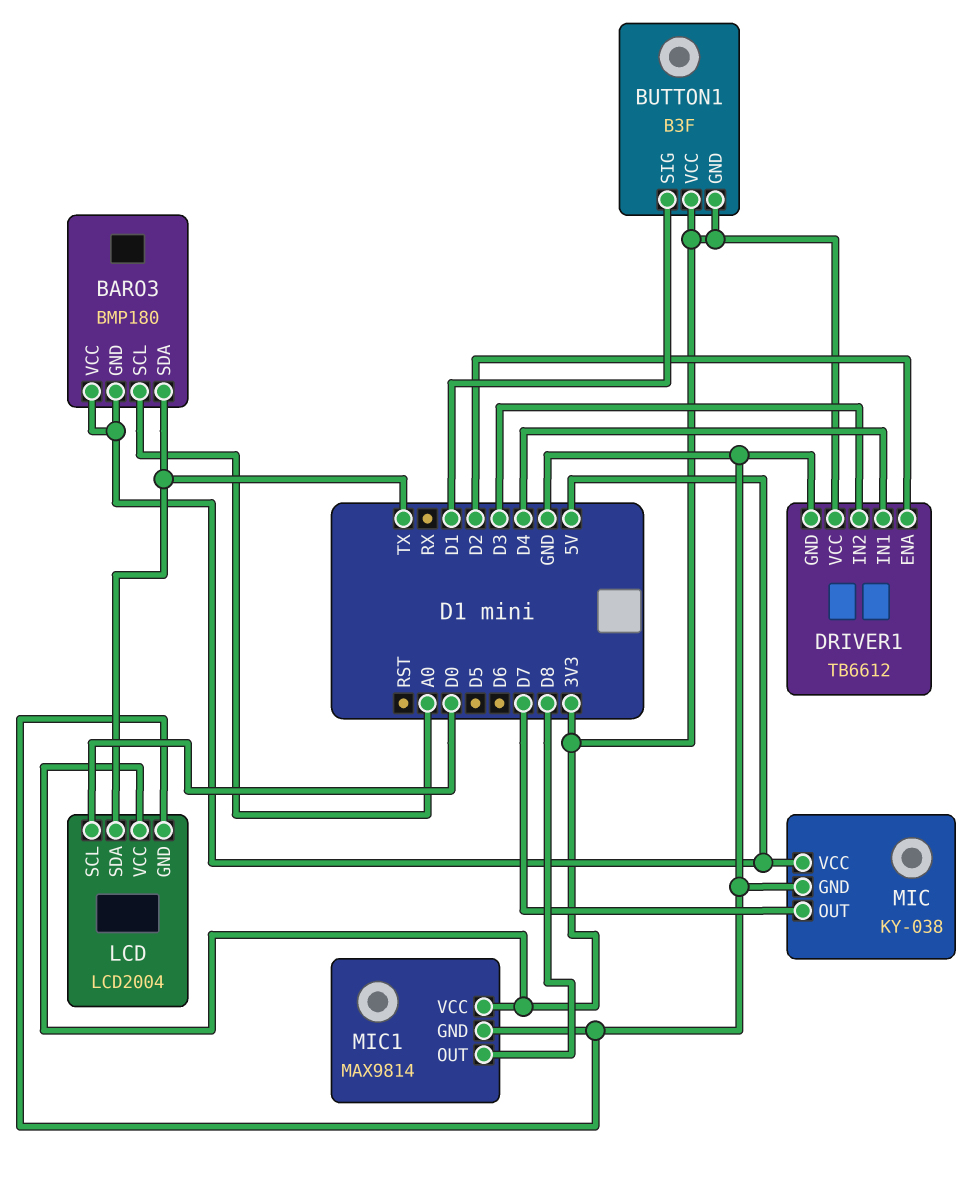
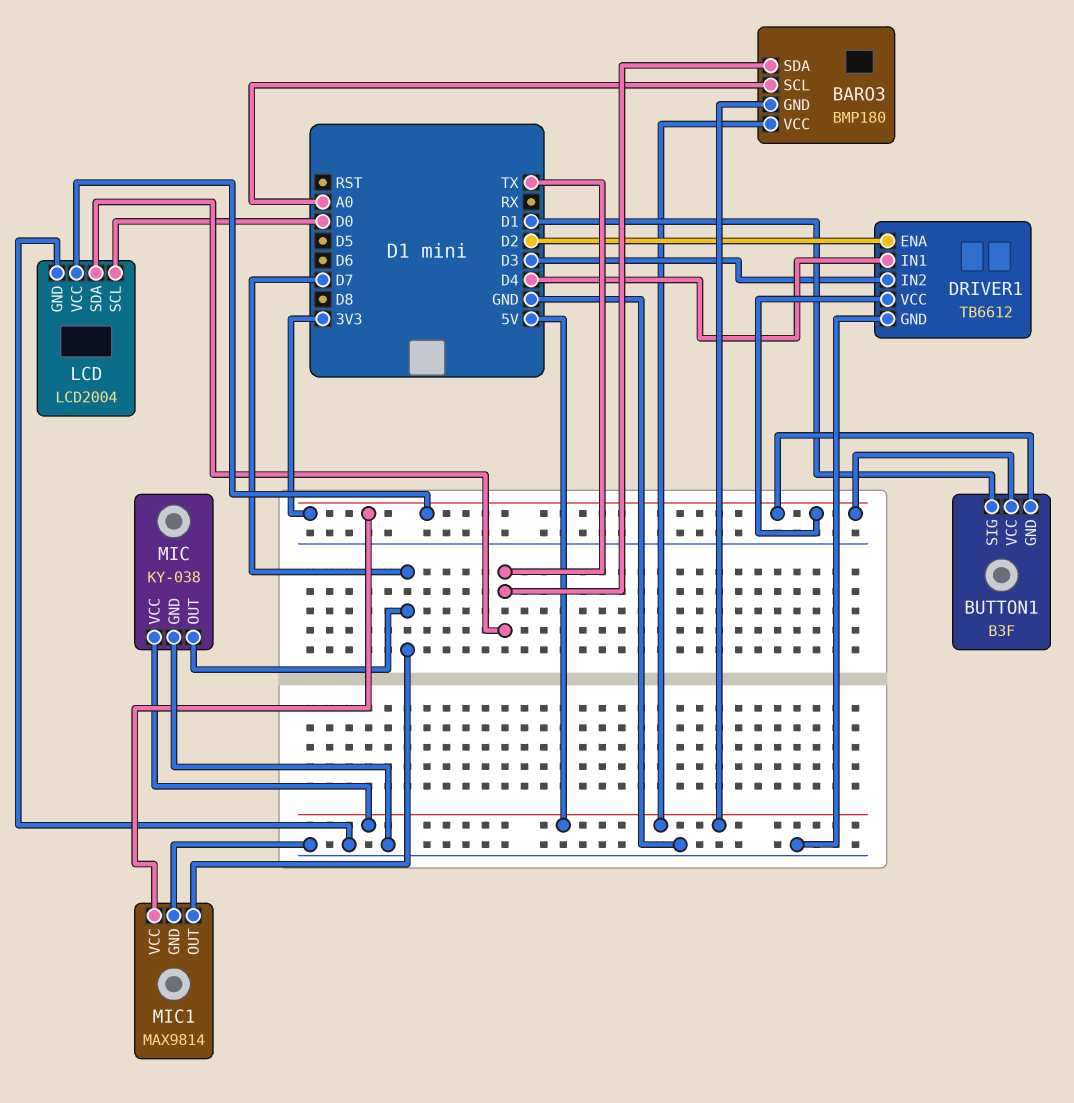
MIC1 pin OUT: D8 -> D7

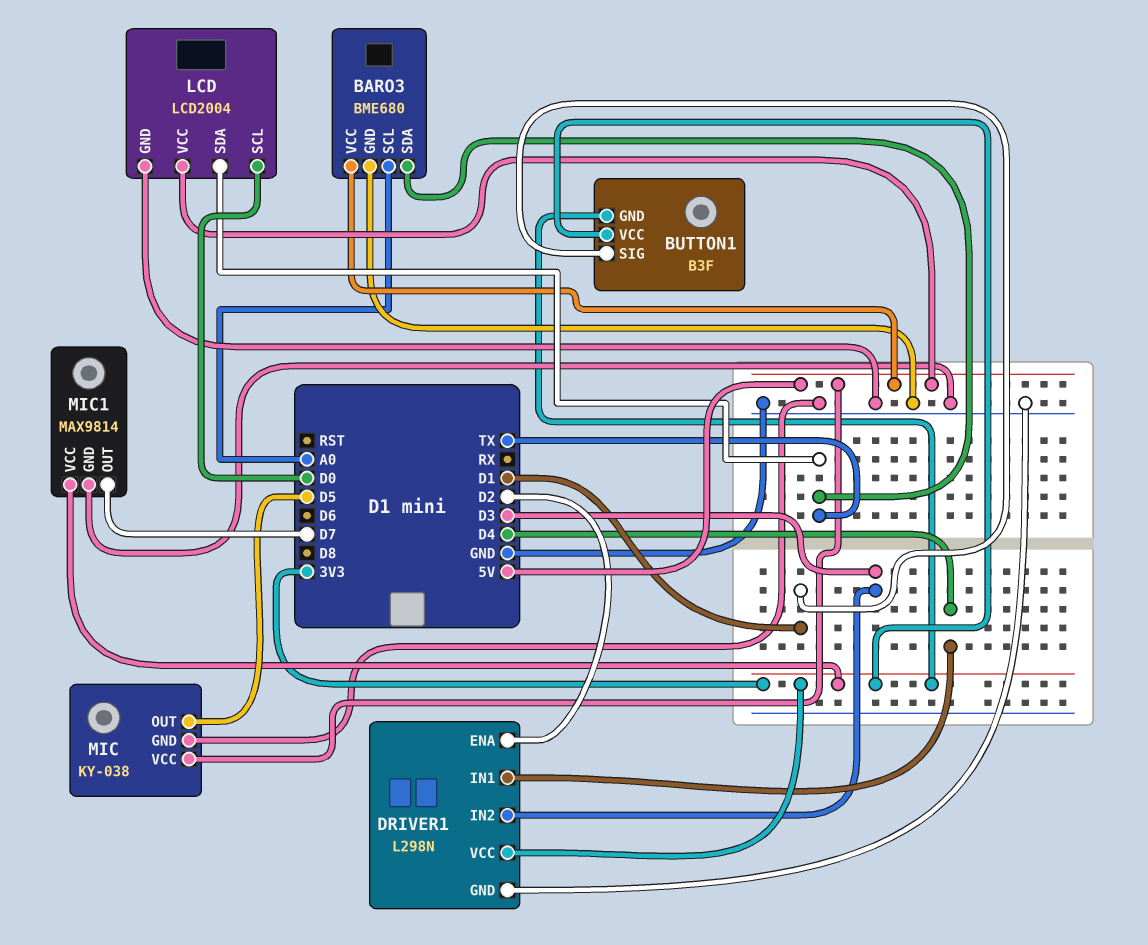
BARO3: BMP180 -> BME680
BARO3 pin GND: 5V -> GND
DRIVER1: TB6612 -> L298N
LCD pin VCC: 3V3 -> 5V
MIC pin OUT: D7 -> D5

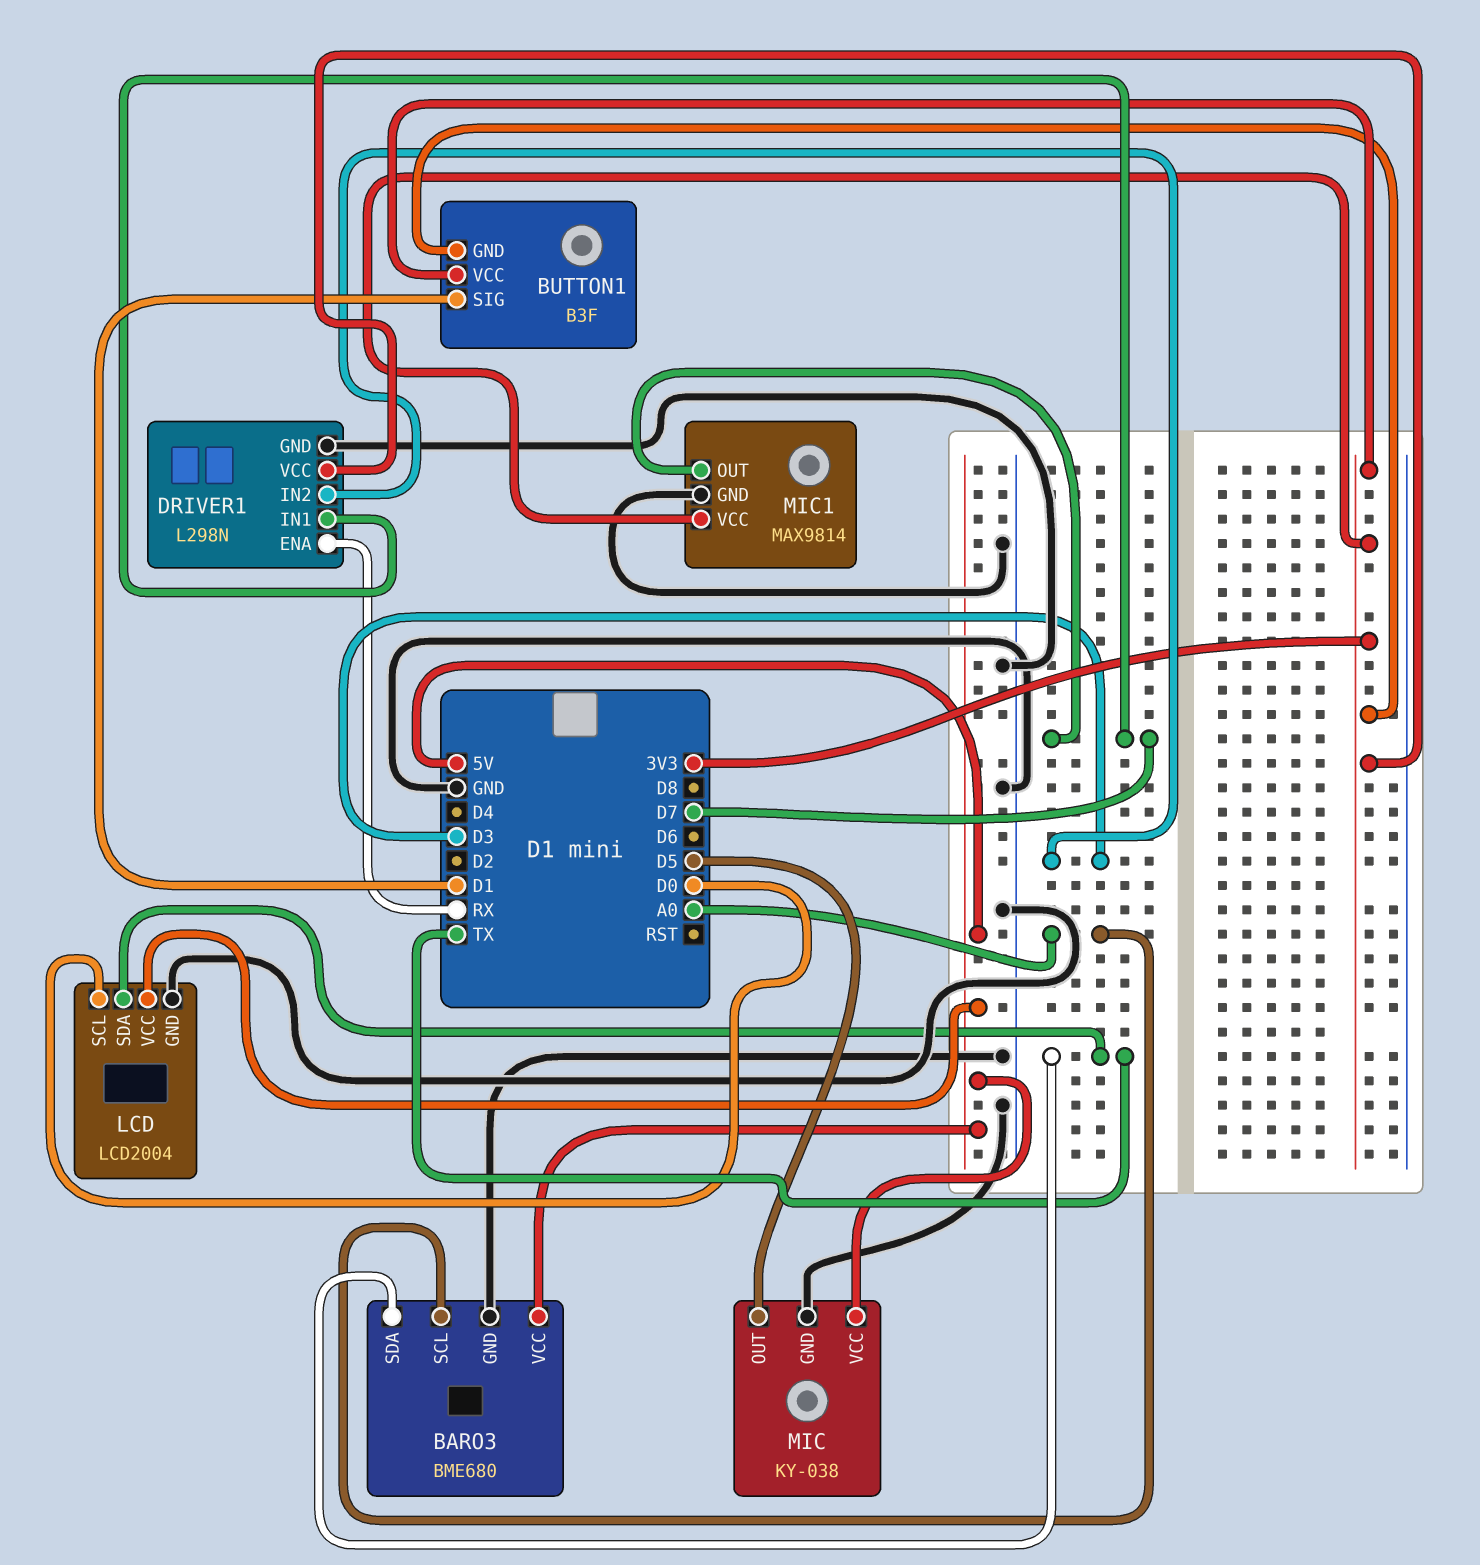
DRIVER1 pin ENA: D2 -> RX
DRIVER1 pin IN1: D4 -> D7

